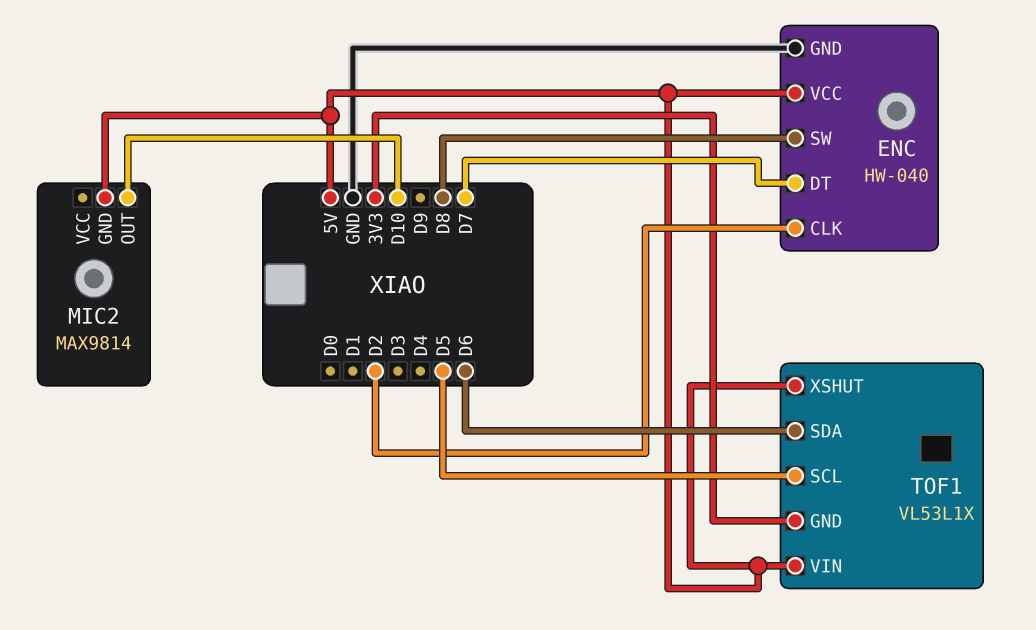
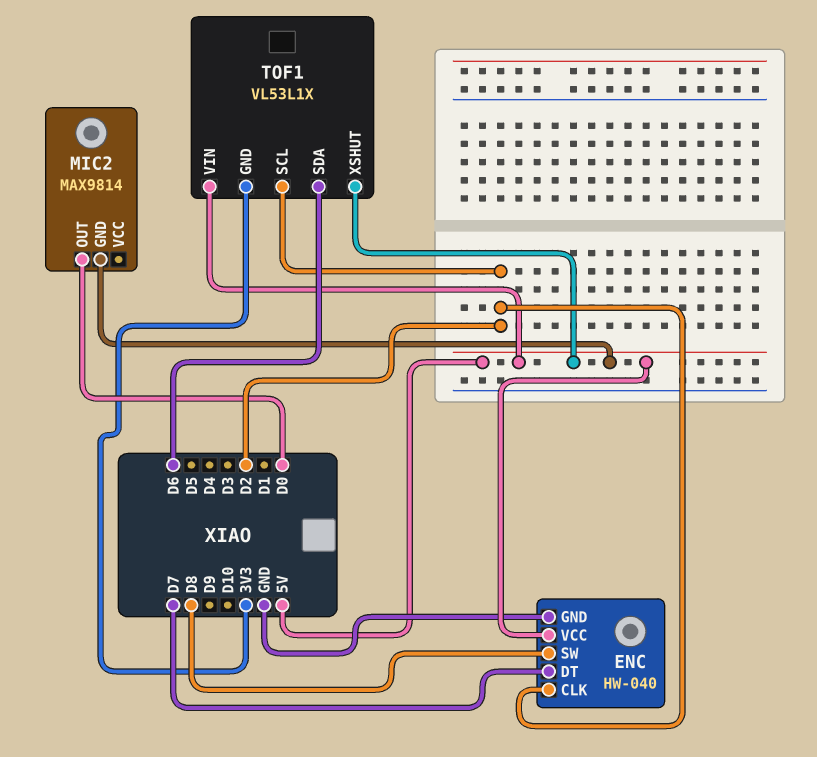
MIC2 pin OUT: D10 -> D0
TOF1 pin SCL: D5 -> D2

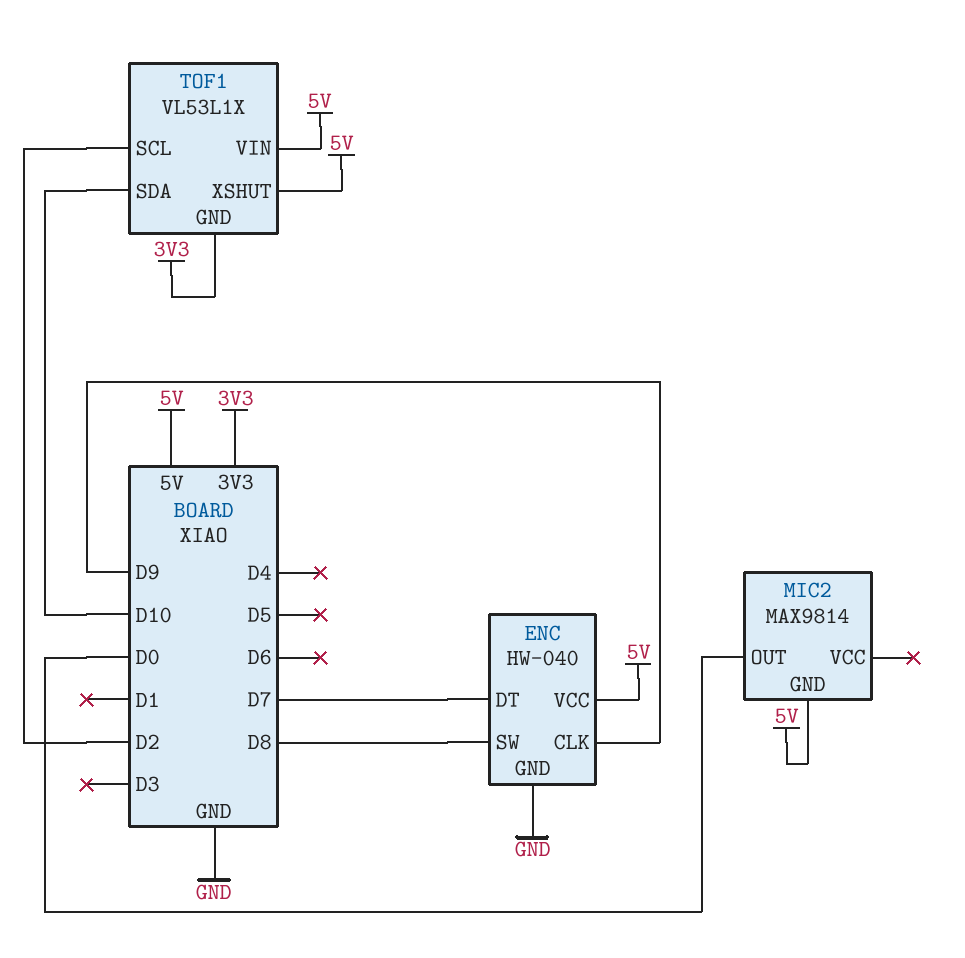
ENC pin CLK: D2 -> D9
TOF1 pin SDA: D6 -> D10

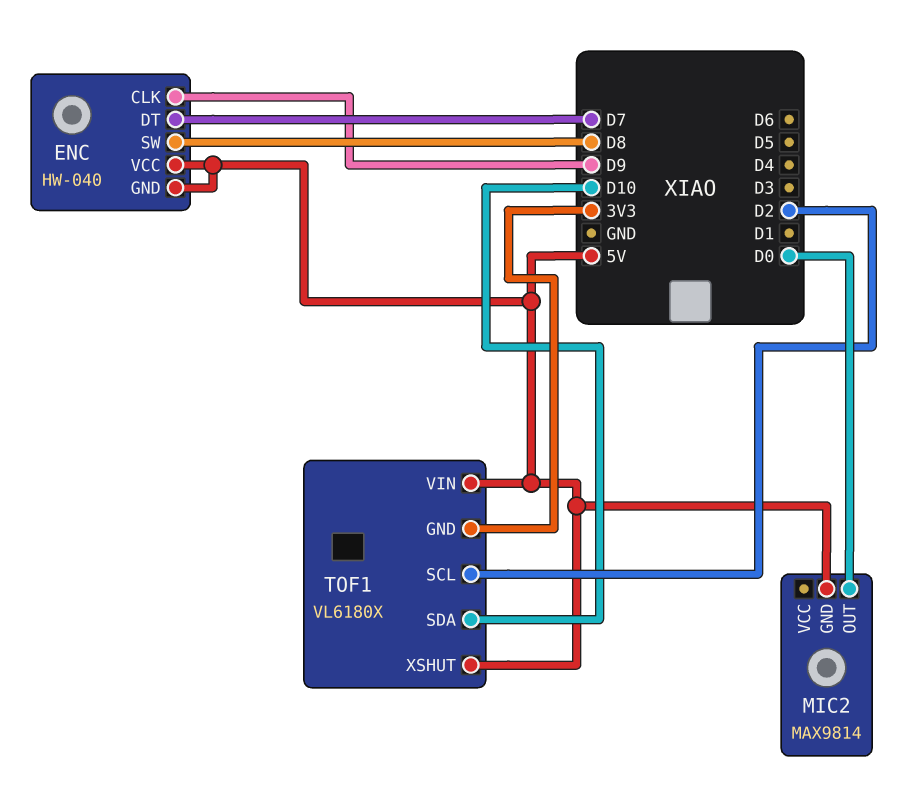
ENC pin GND: GND -> 5V
TOF1: VL53L1X -> VL6180X

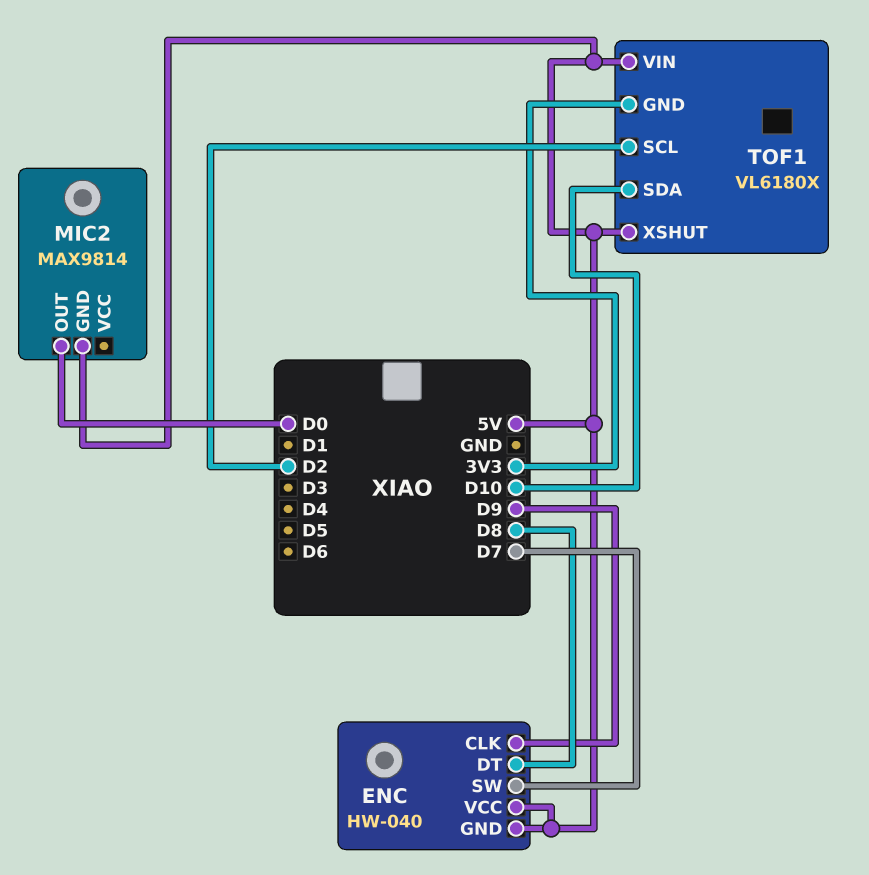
ENC pin DT: D7 -> D8
ENC pin SW: D8 -> D7

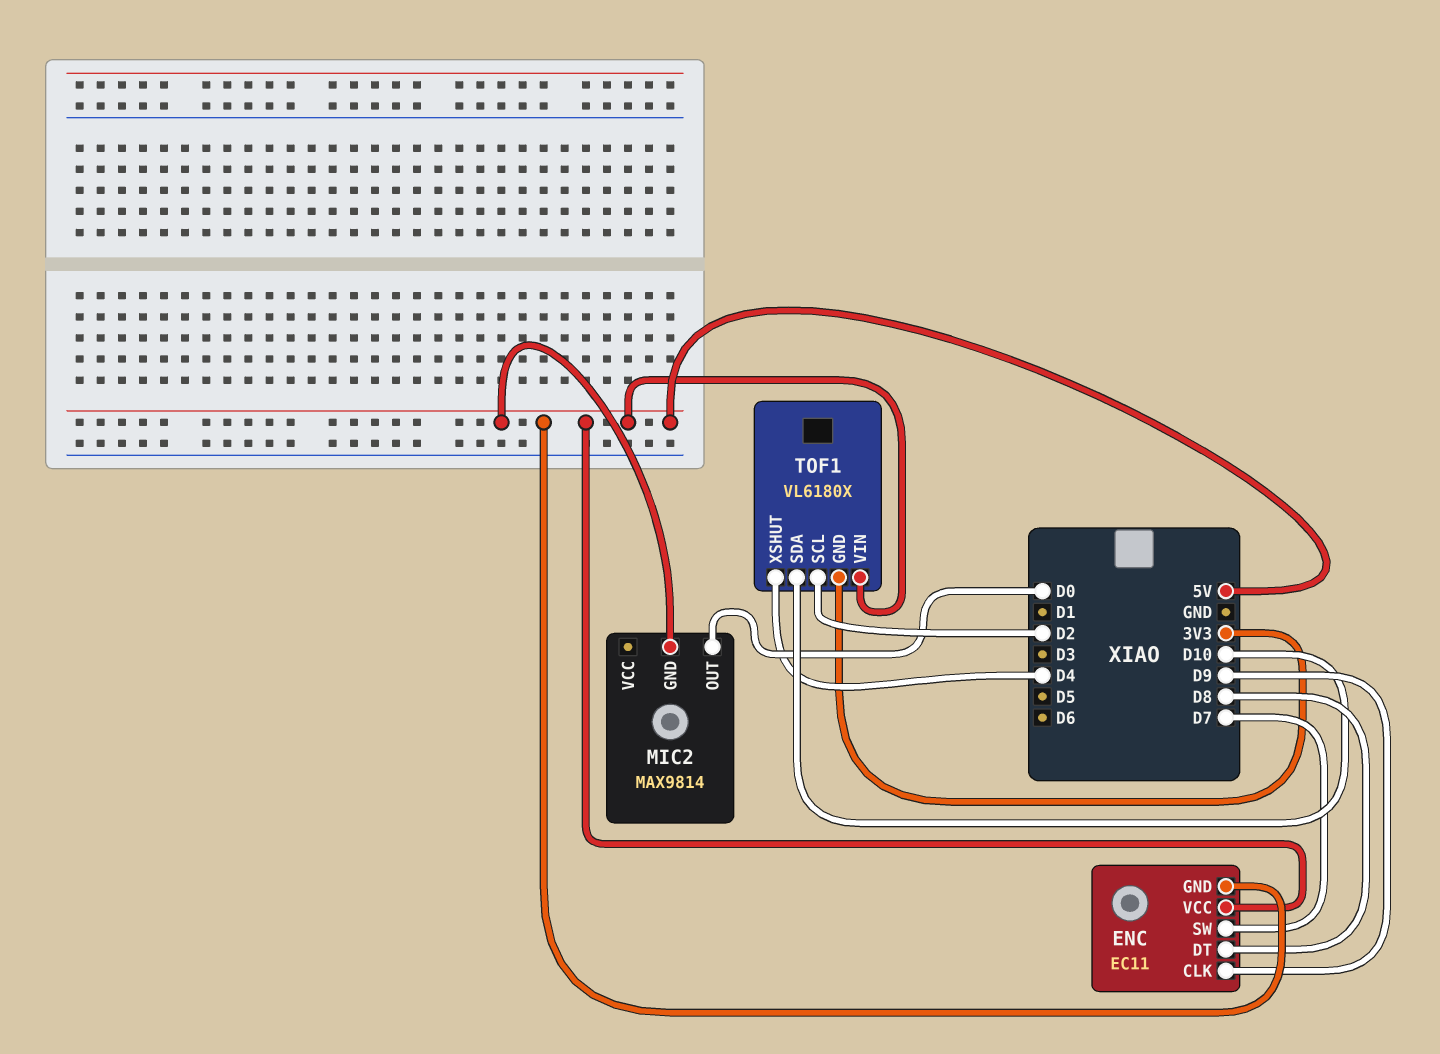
ENC: HW-040 -> EC11
TOF1 pin XSHUT: 5V -> D4

